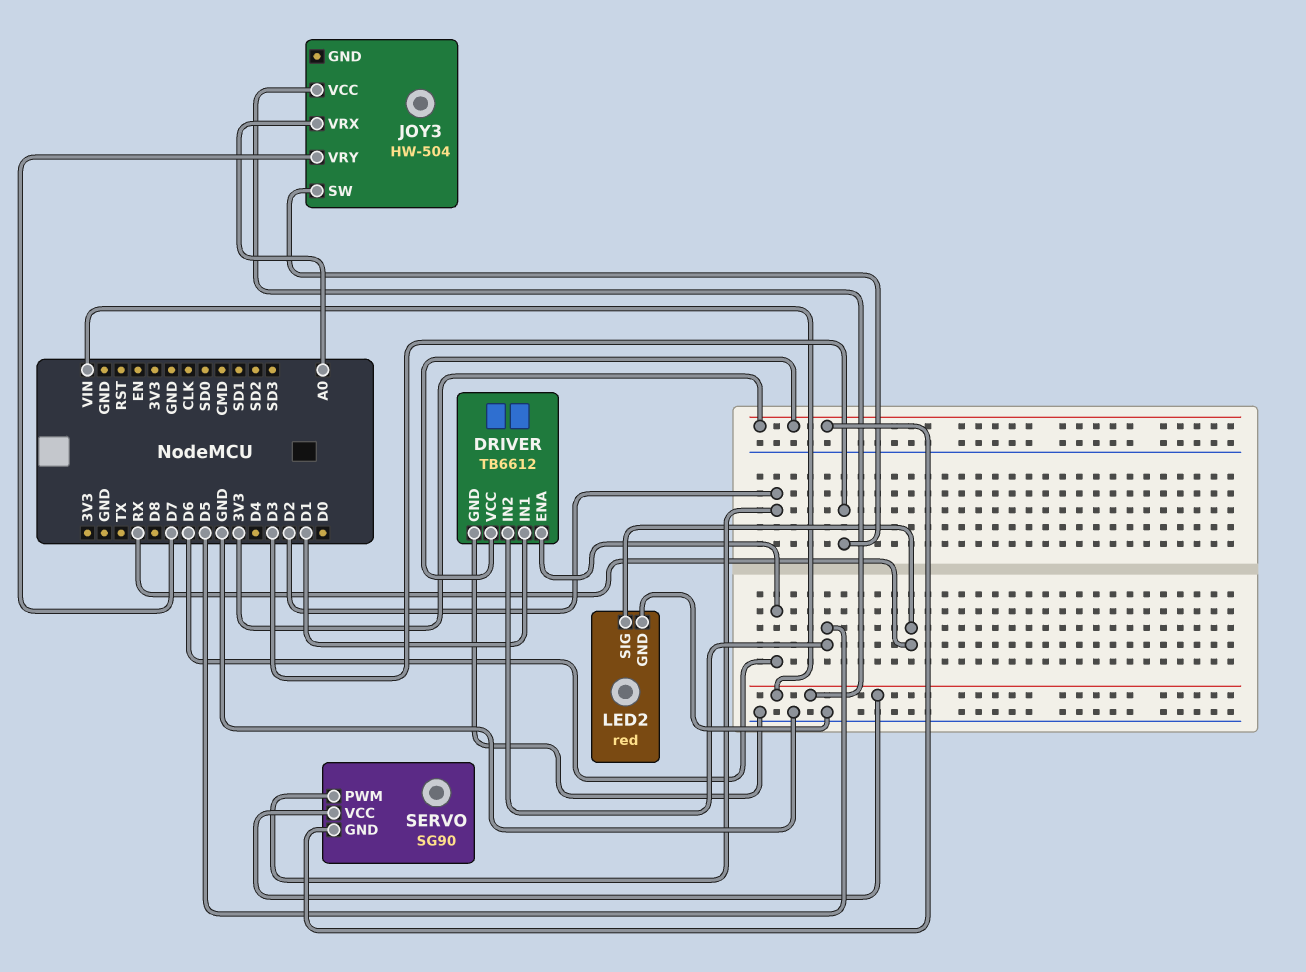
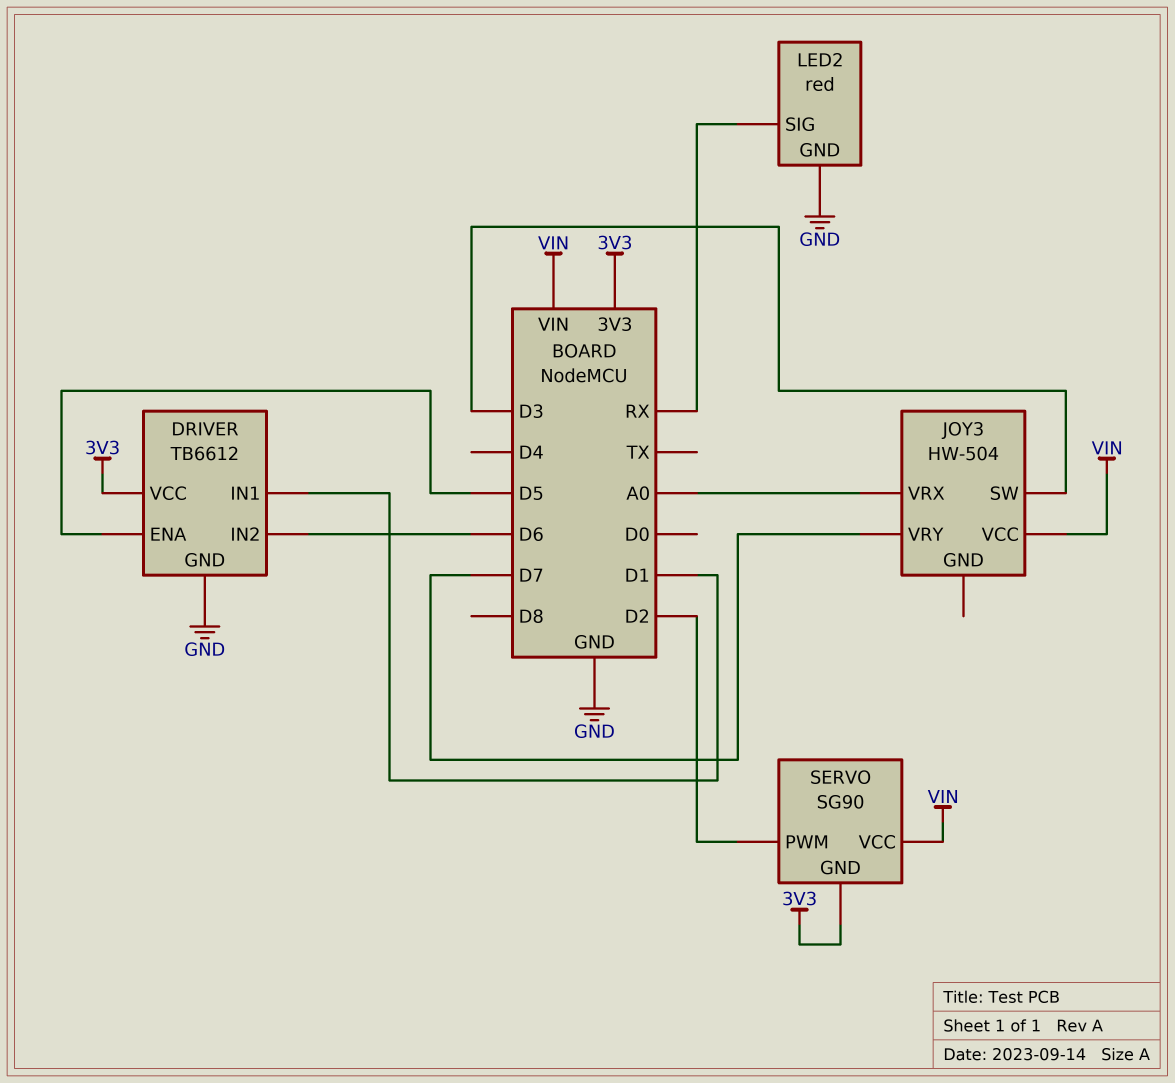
DRIVER pin ENA: D6 -> D5
DRIVER pin IN2: D5 -> D6

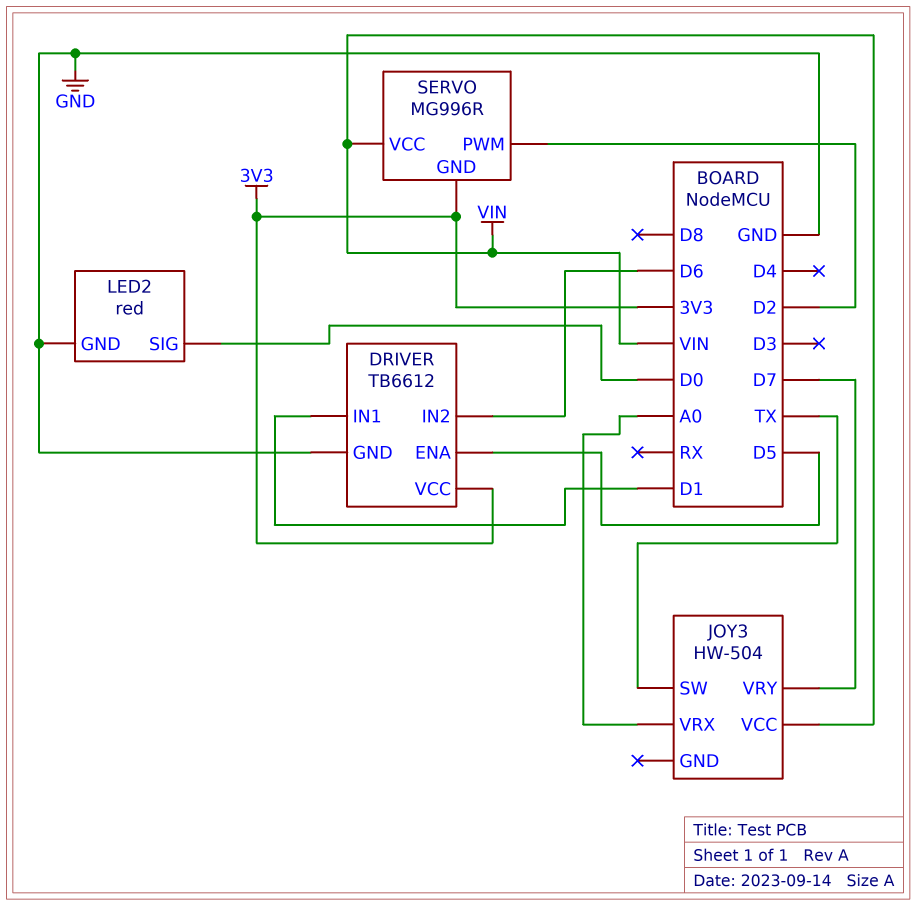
JOY3 pin SW: D3 -> TX
LED2 pin SIG: RX -> D0
SERVO: SG90 -> MG996R

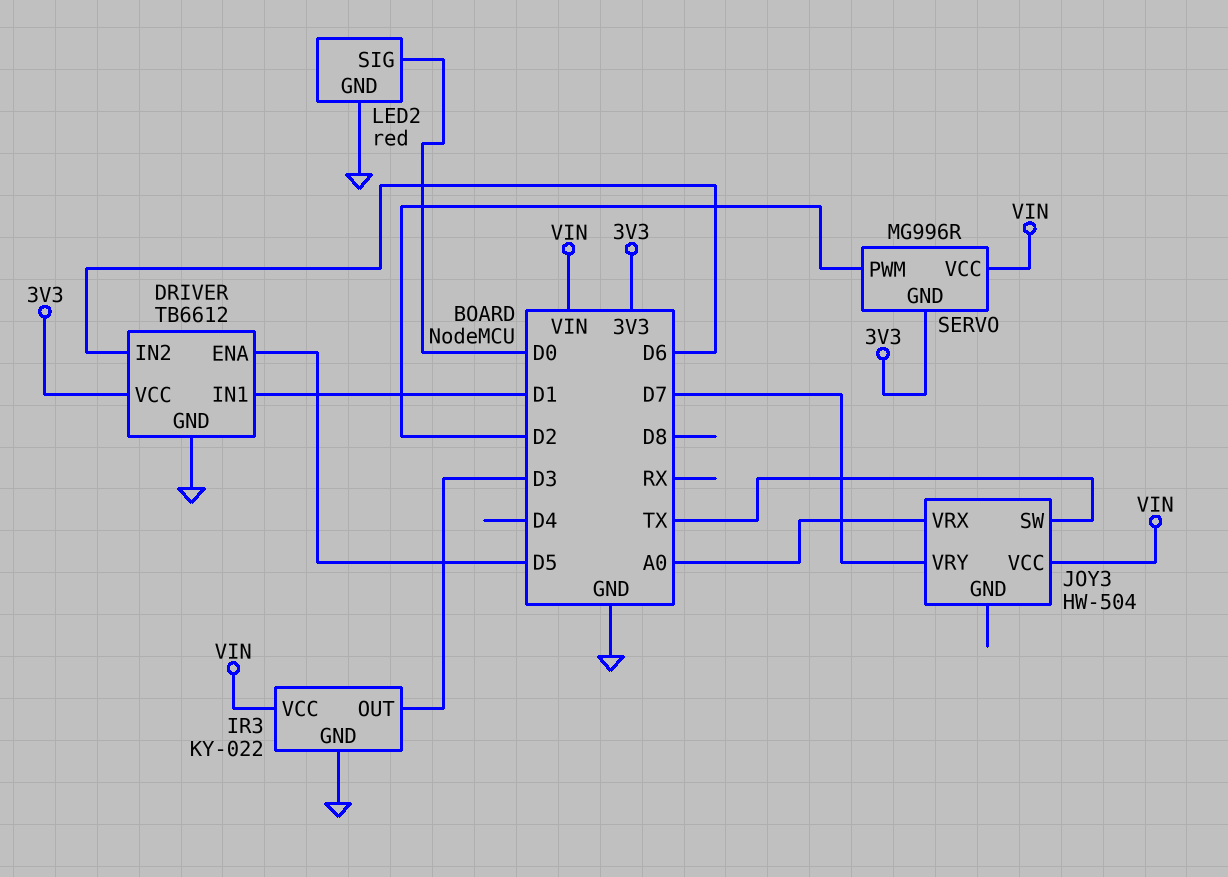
IR3: none -> KY-022
IR3 pin GND: none -> GND
IR3 pin OUT: none -> D3
IR3 pin VCC: none -> VIN

